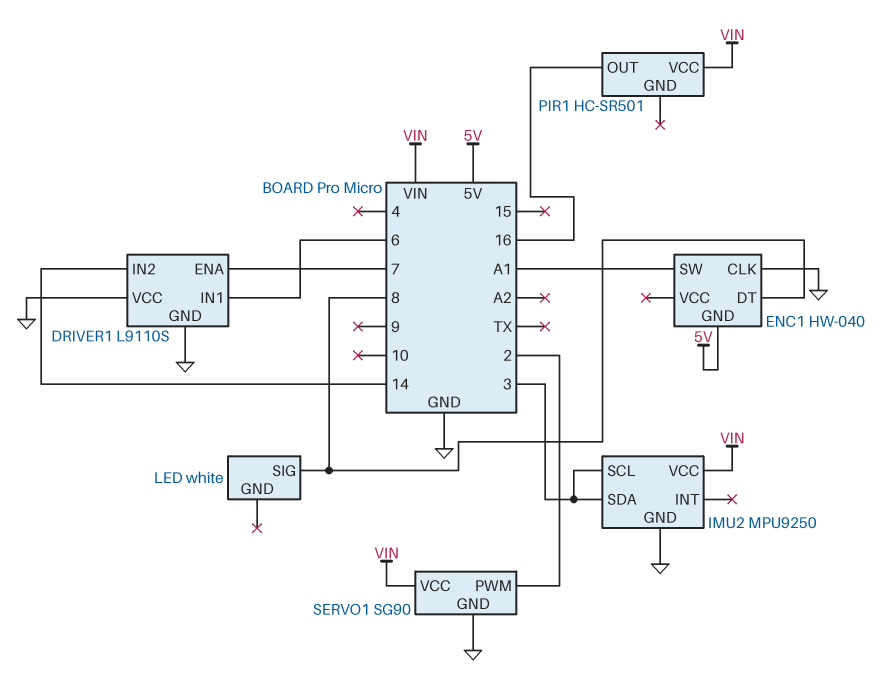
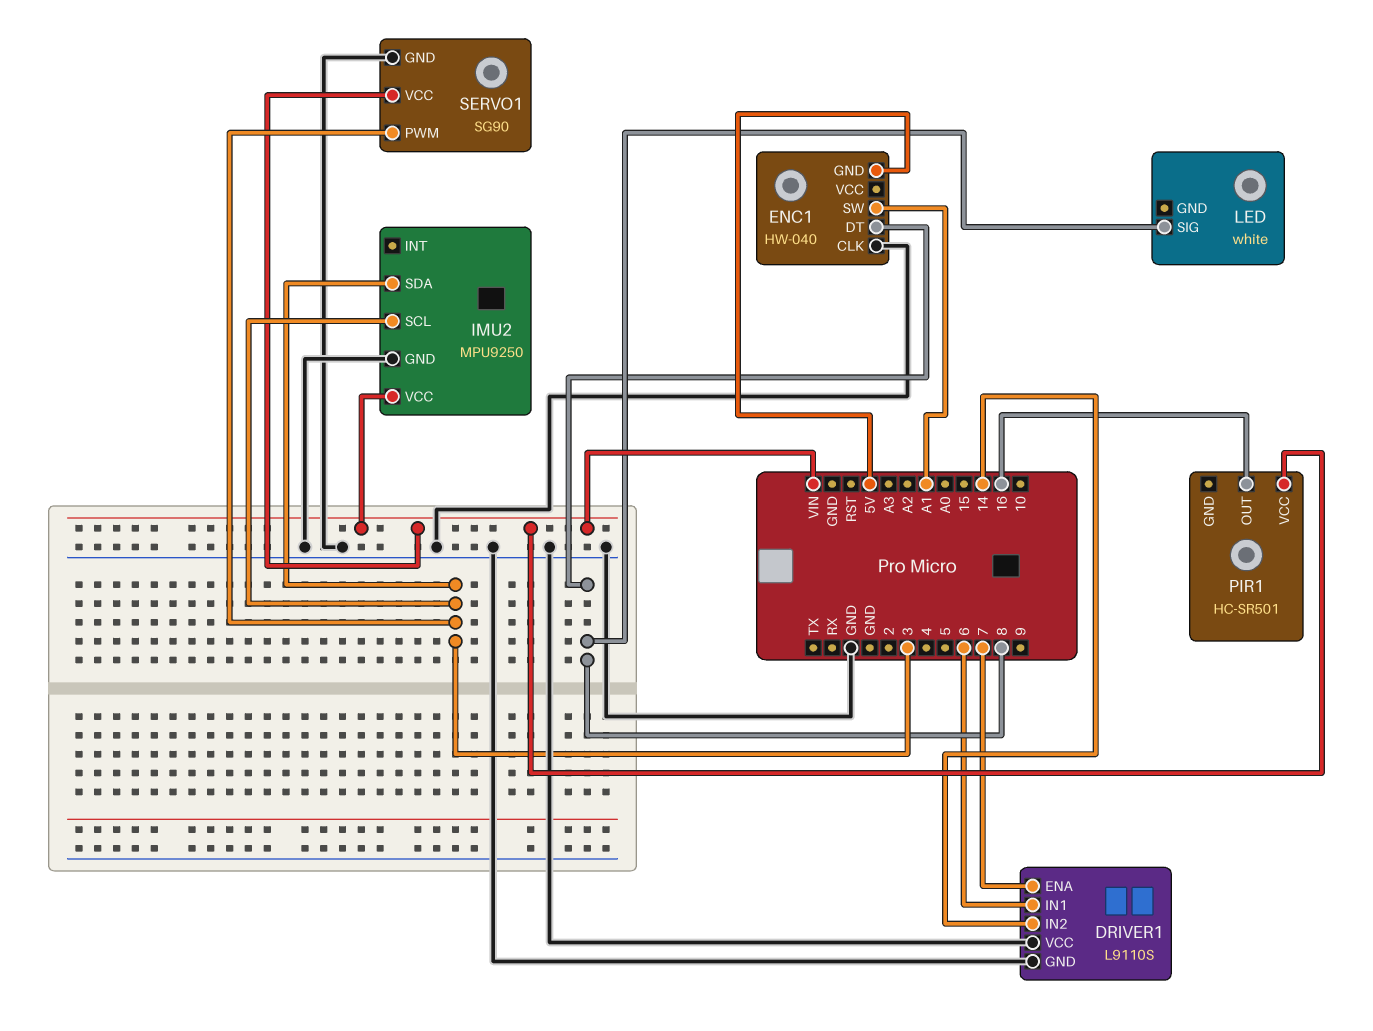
SERVO1 pin PWM: 2 -> 3

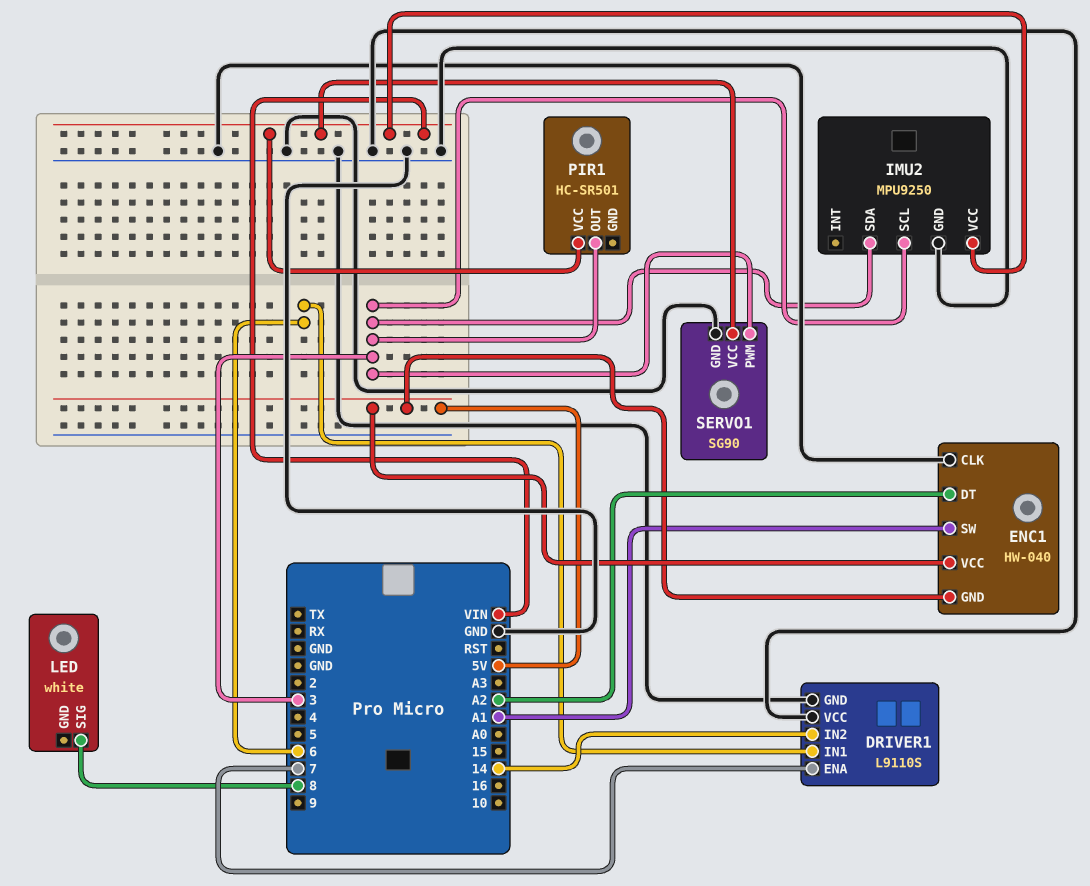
ENC1 pin DT: 8 -> A2
ENC1 pin VCC: none -> 5V
PIR1 pin OUT: 16 -> 3

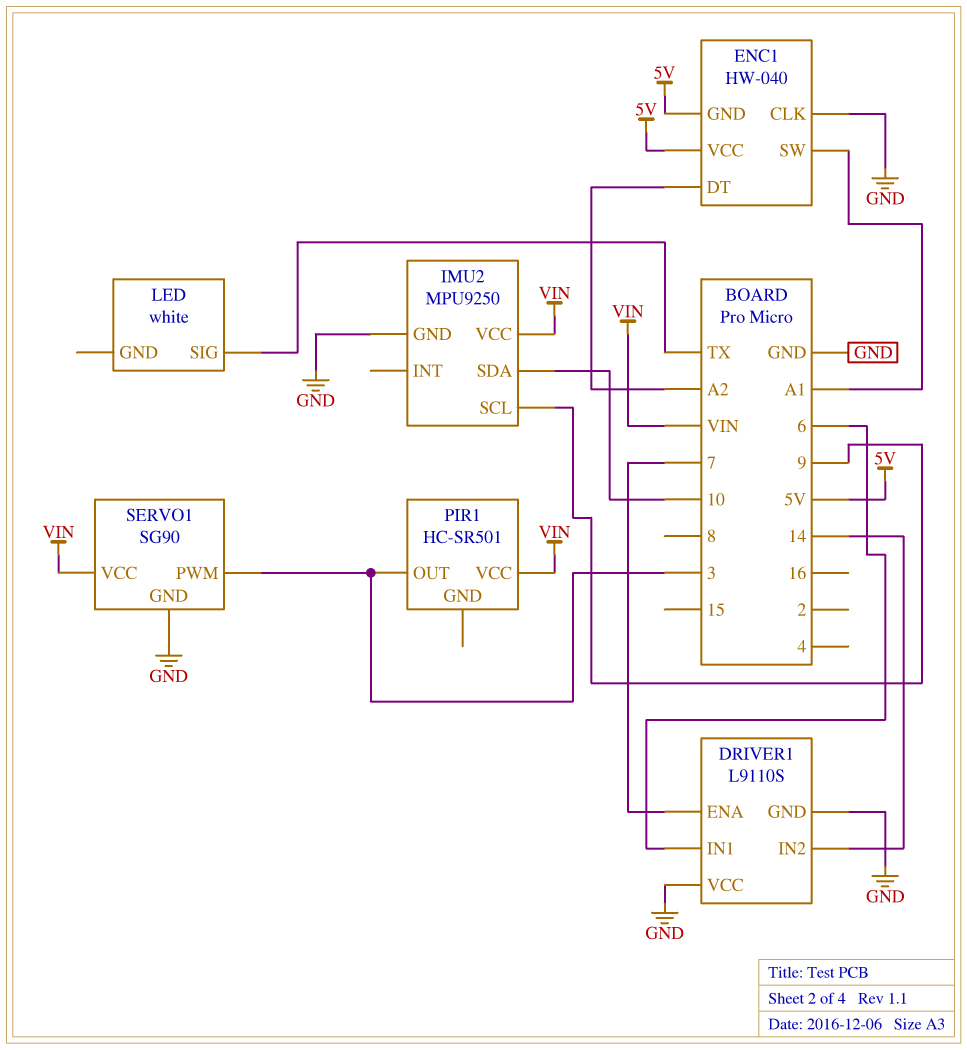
IMU2 pin SCL: 3 -> 9
IMU2 pin SDA: 3 -> 10
LED pin SIG: 8 -> TX

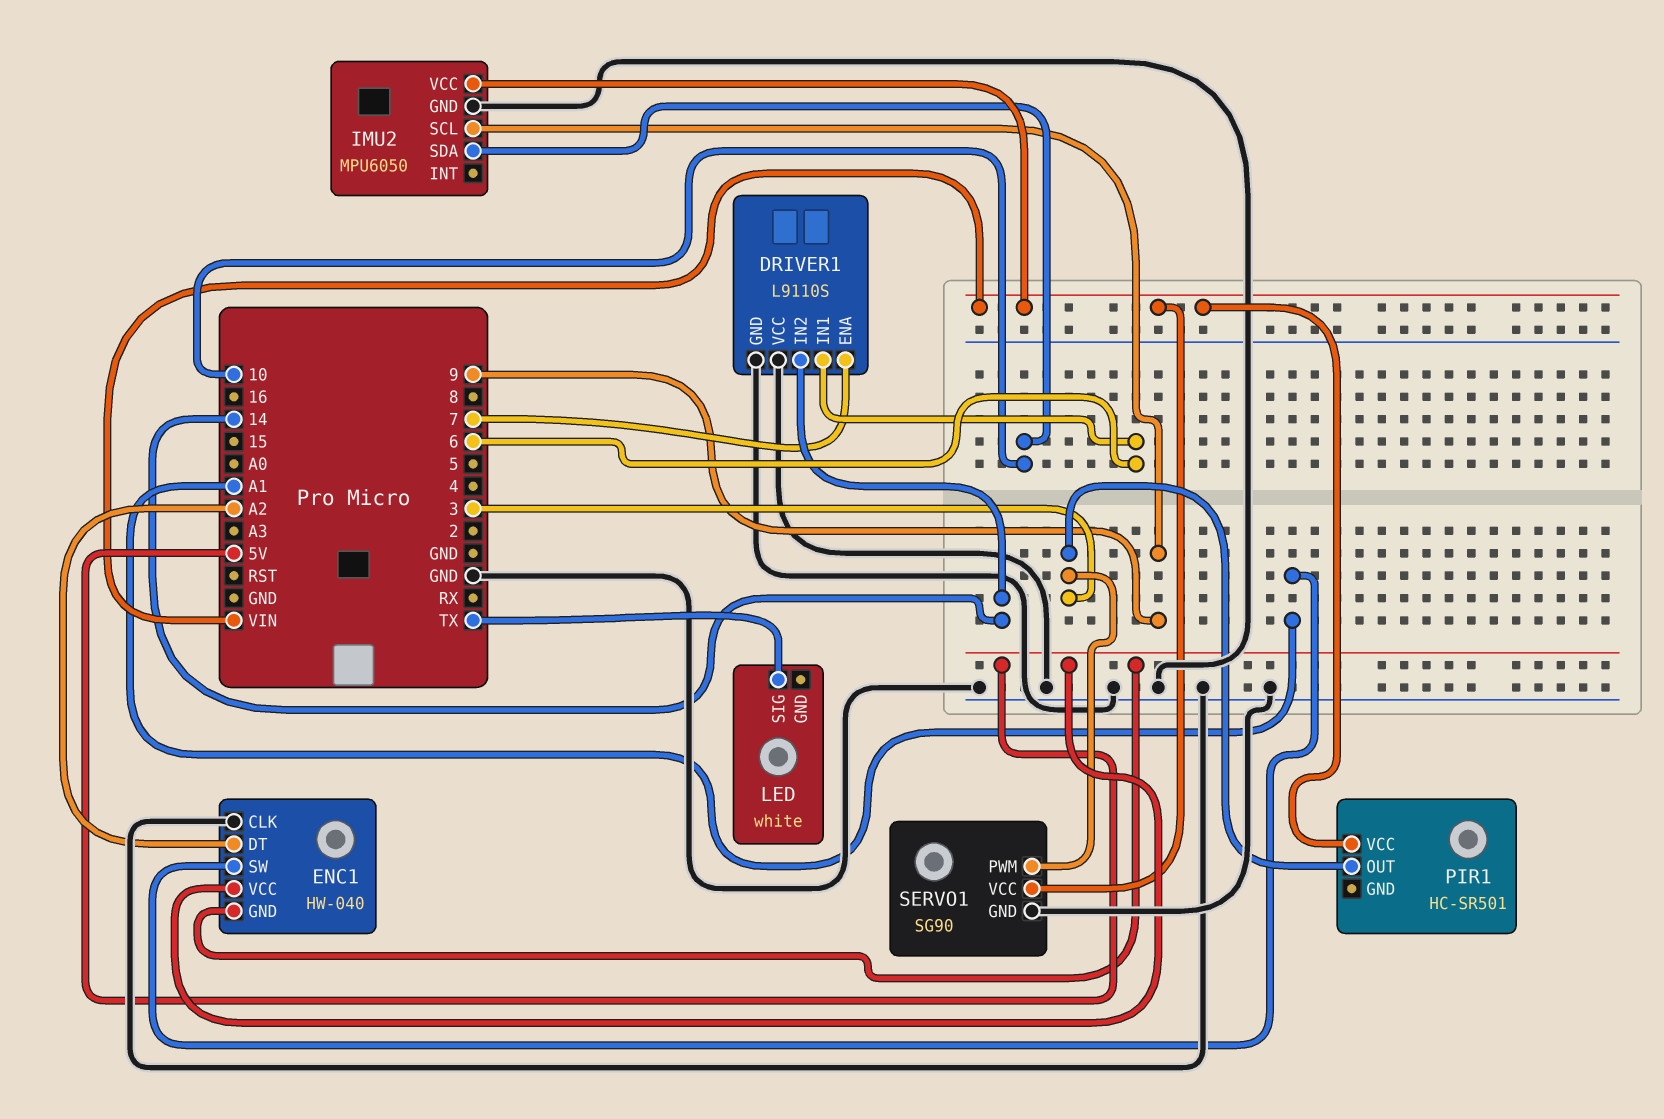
IMU2: MPU9250 -> MPU6050

